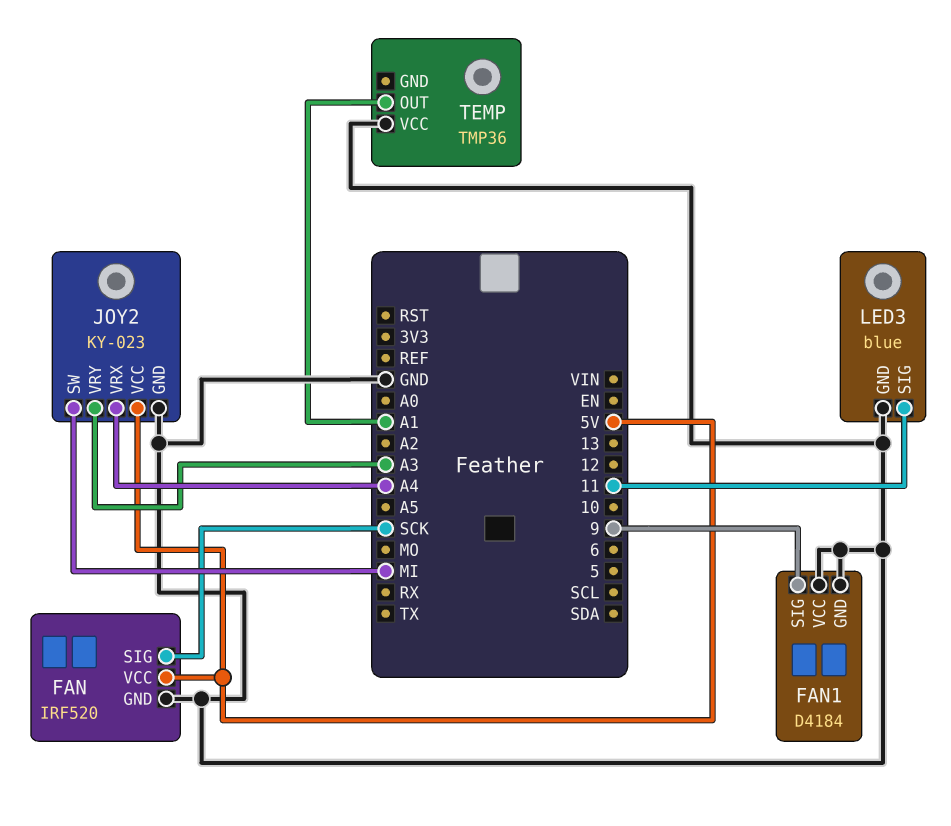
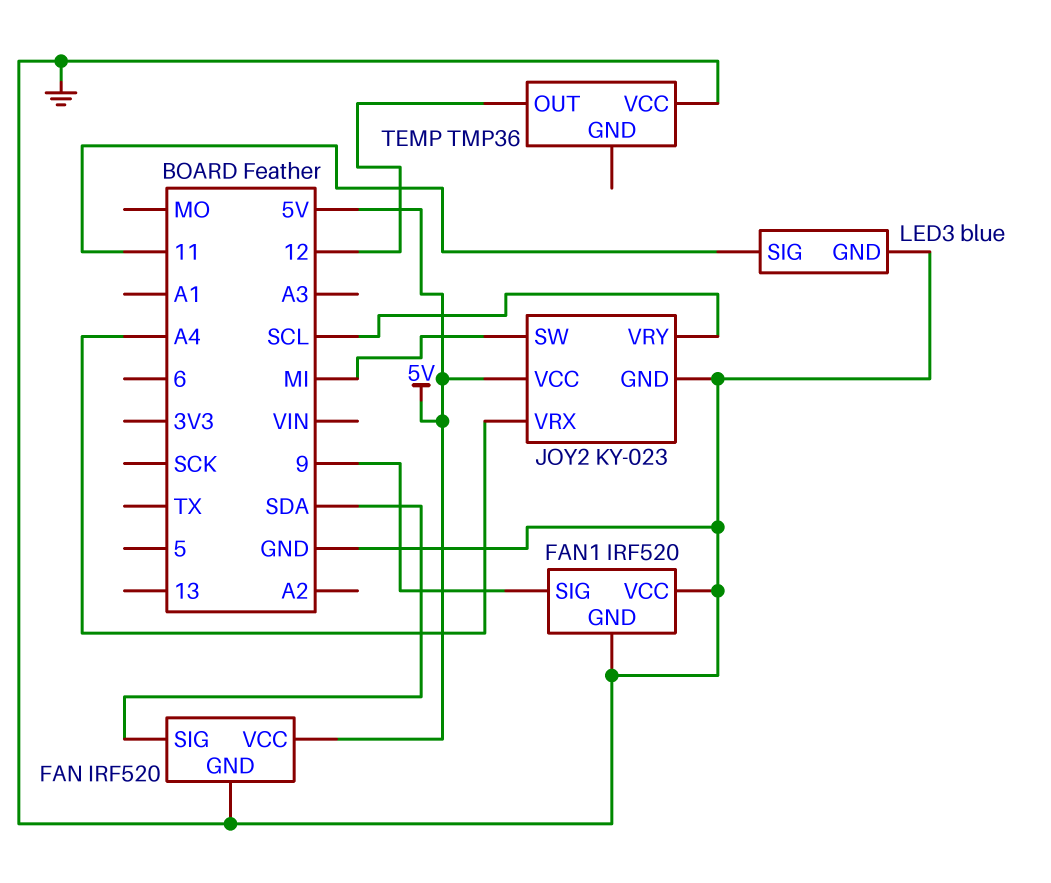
FAN pin SIG: SCK -> SDA
FAN1: D4184 -> IRF520
JOY2 pin VRY: A3 -> SCL
TEMP pin OUT: A1 -> 12

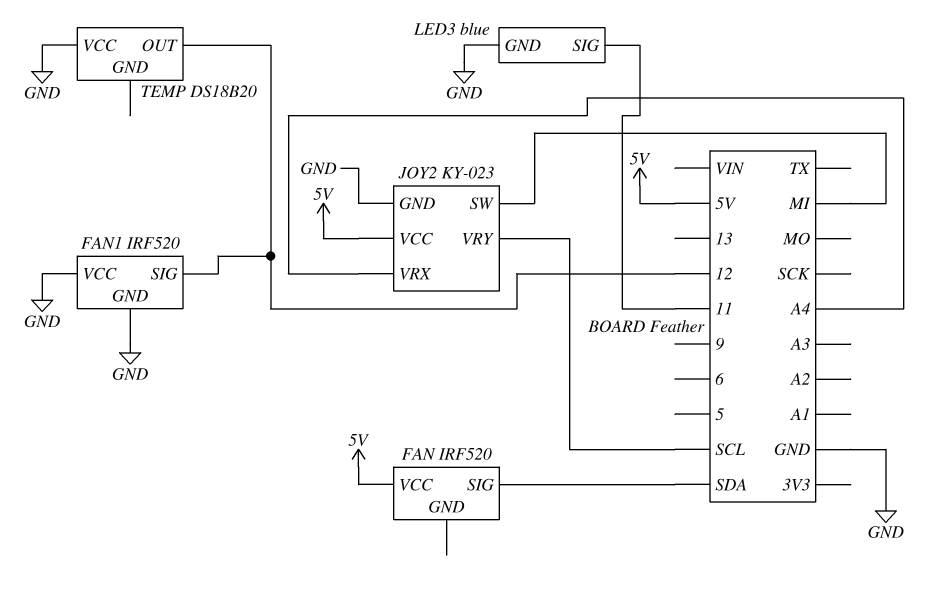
FAN pin GND: GND -> none
FAN1 pin SIG: 9 -> 12
TEMP: TMP36 -> DS18B20

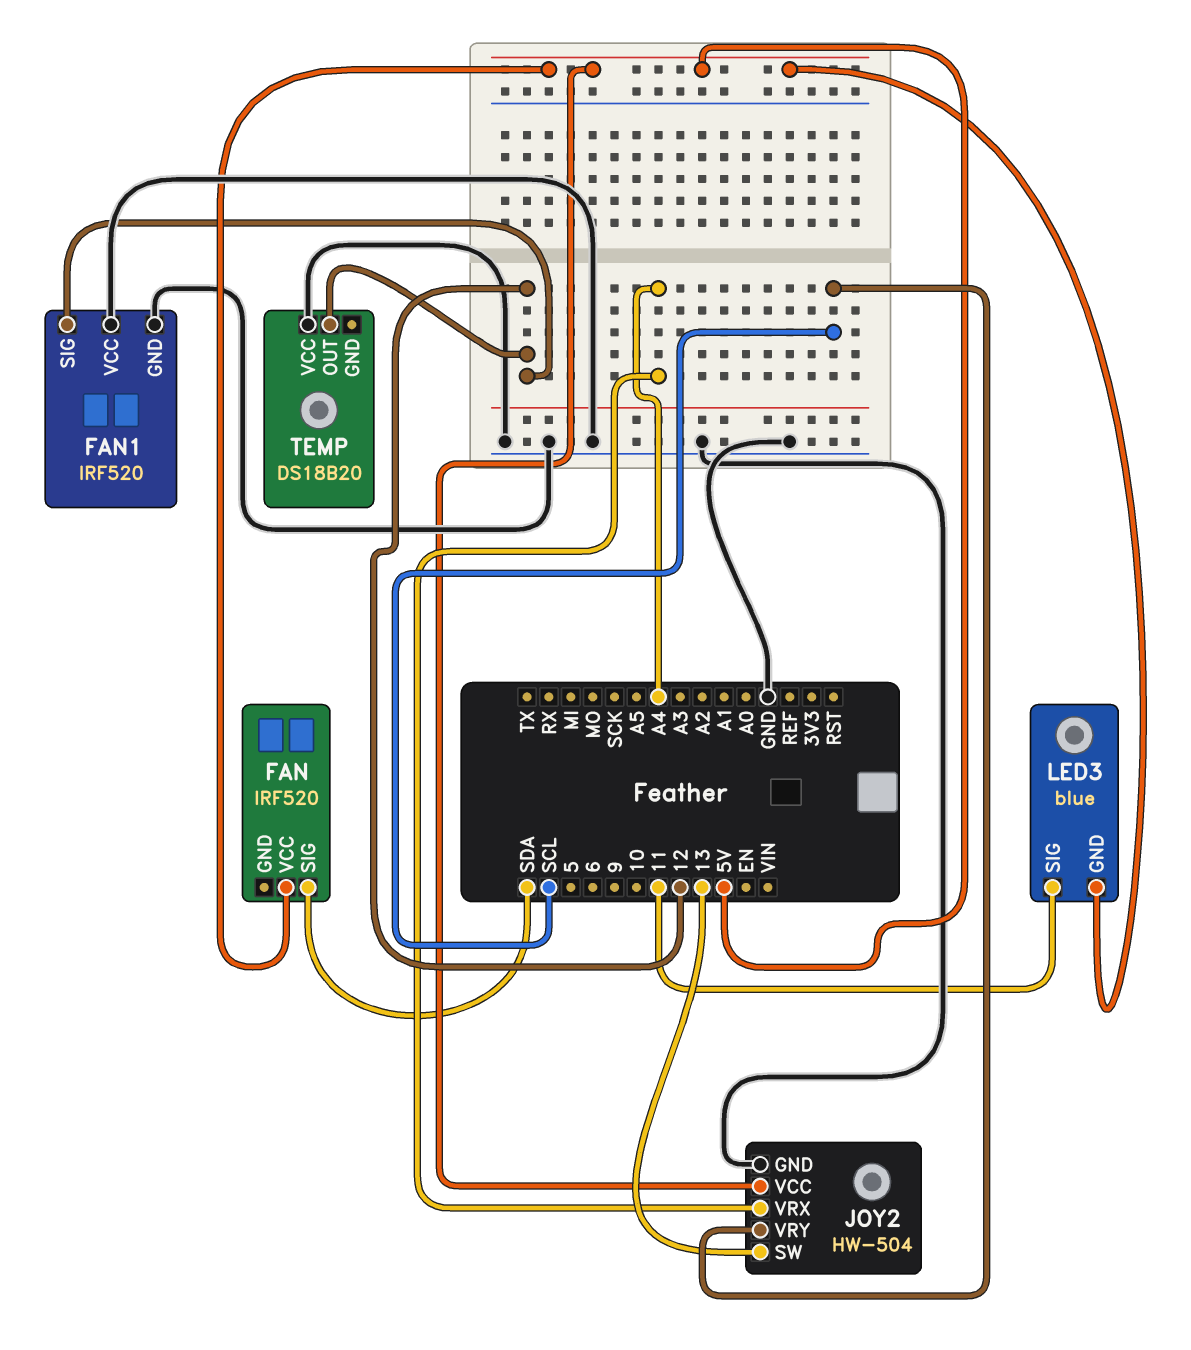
JOY2: KY-023 -> HW-504
JOY2 pin SW: MI -> 13
LED3 pin GND: GND -> 5V

